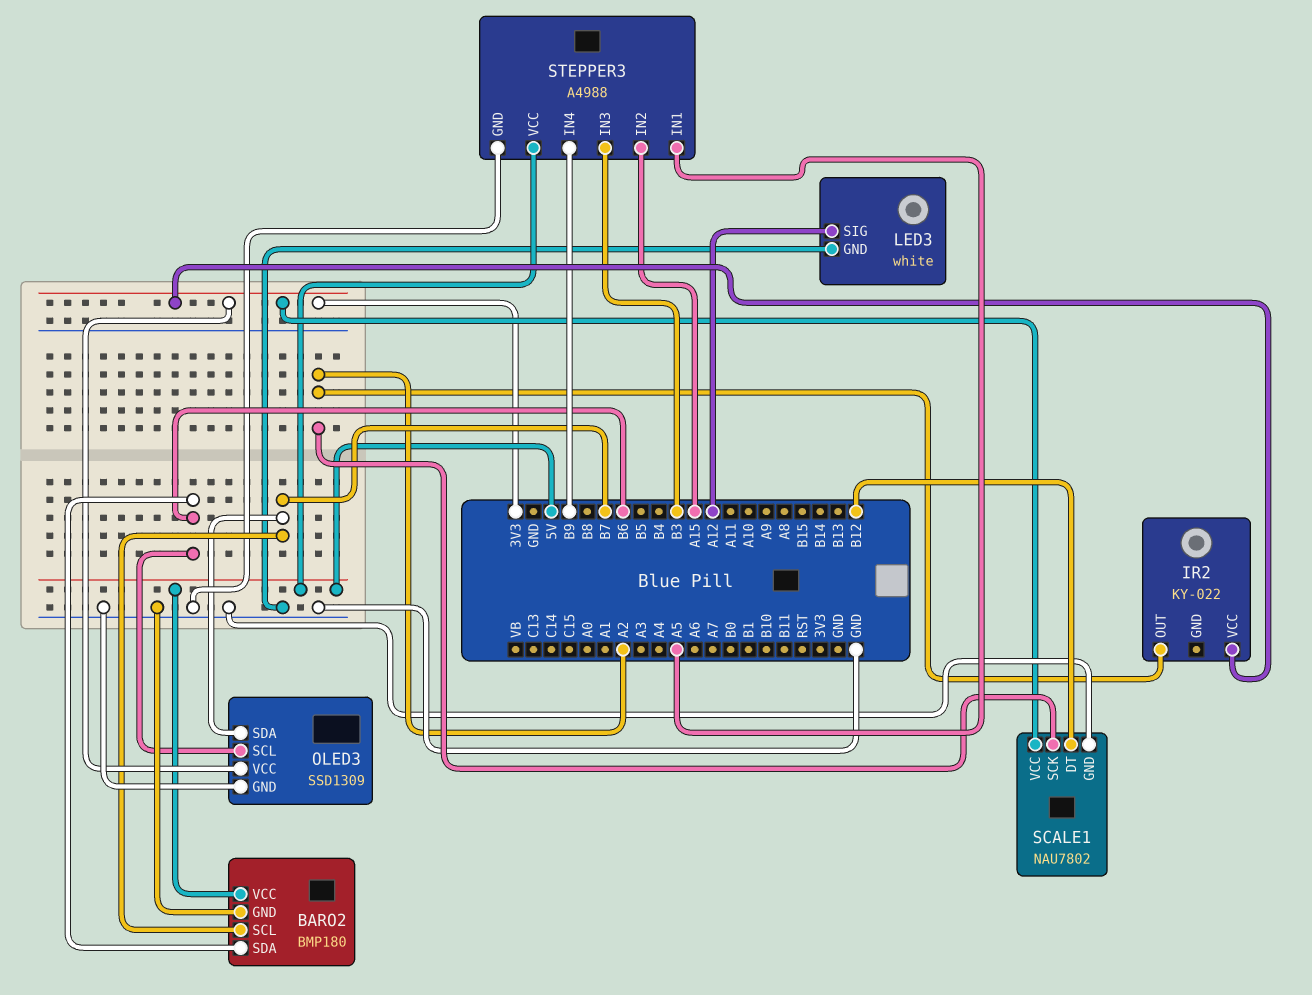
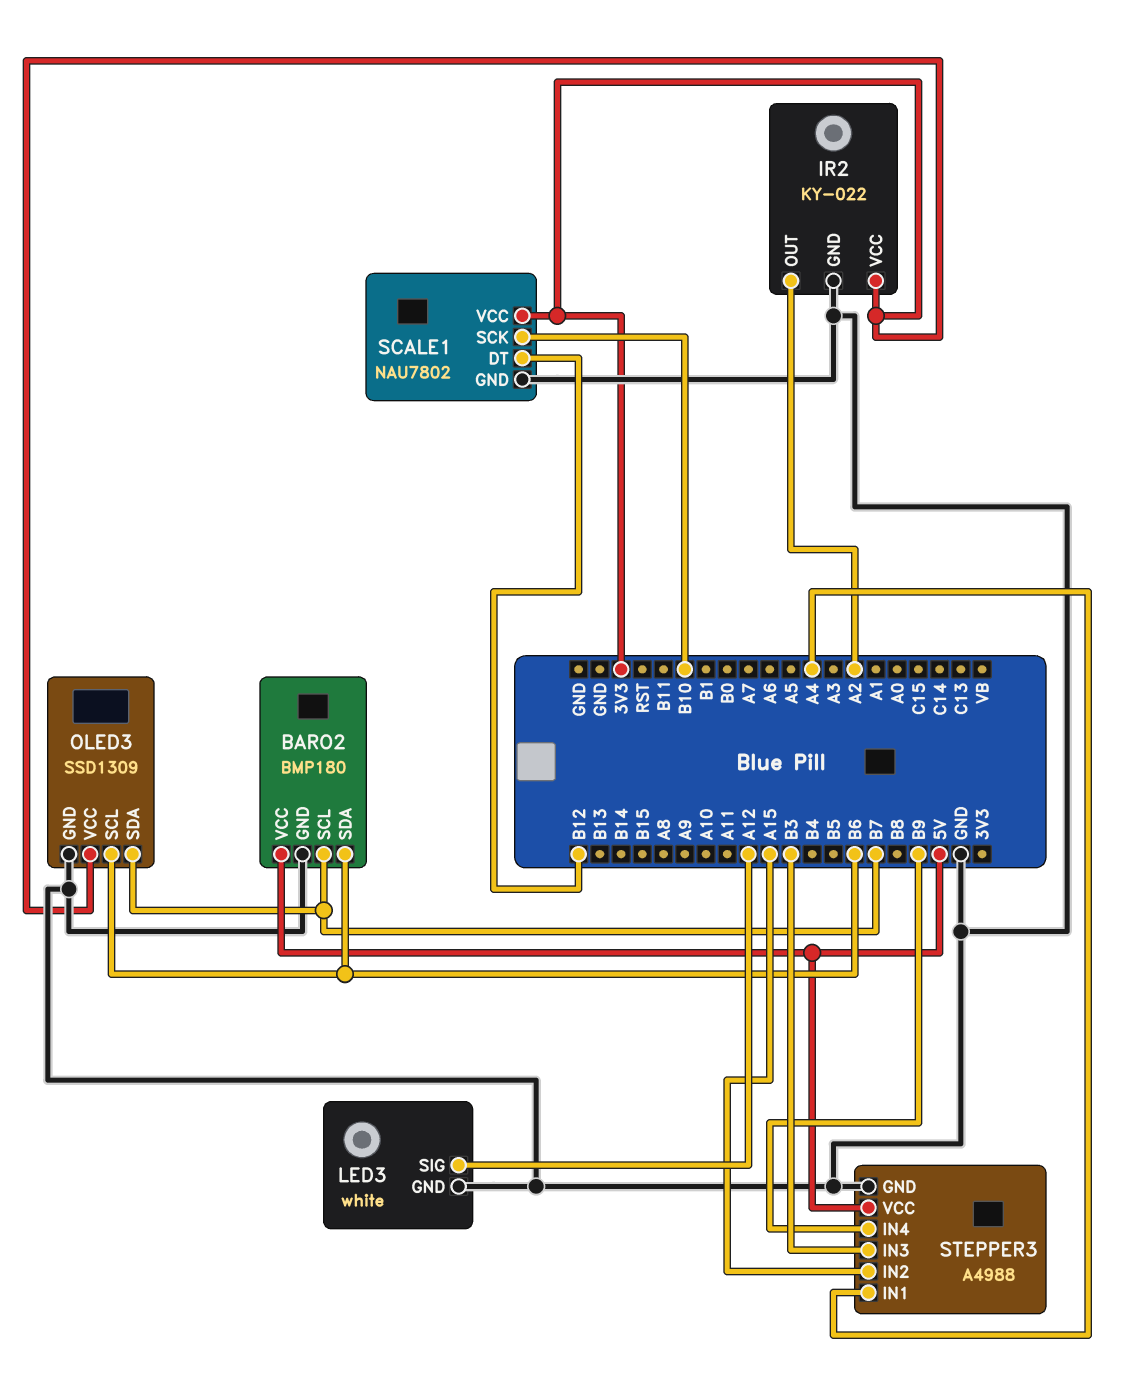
IR2 pin GND: none -> GND
SCALE1 pin SCK: A2 -> B10
STEPPER3 pin IN1: A5 -> A4

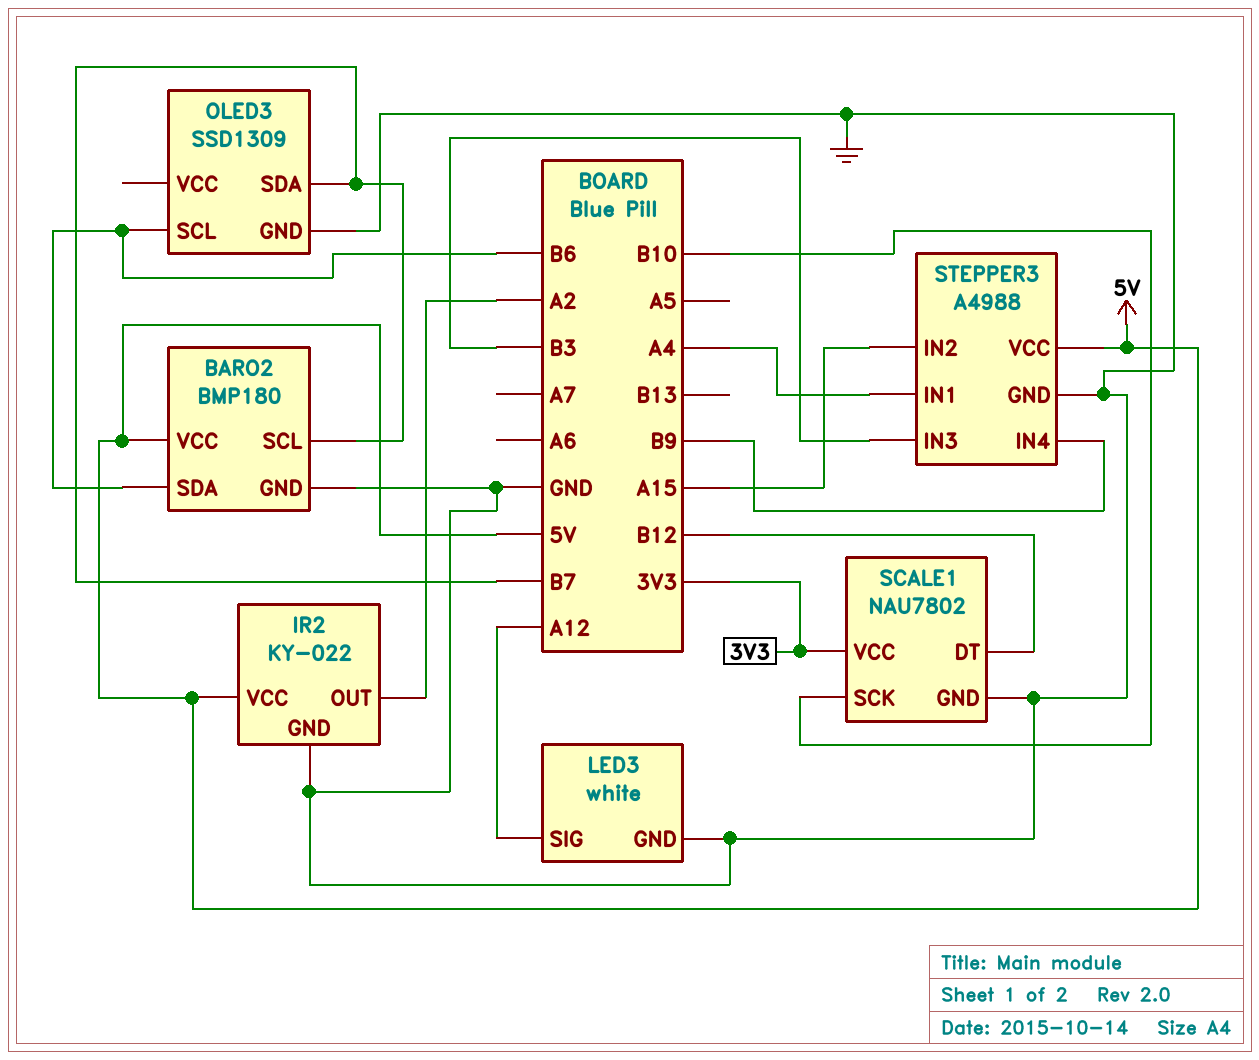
IR2 pin VCC: 3V3 -> 5V
OLED3 pin VCC: 3V3 -> none

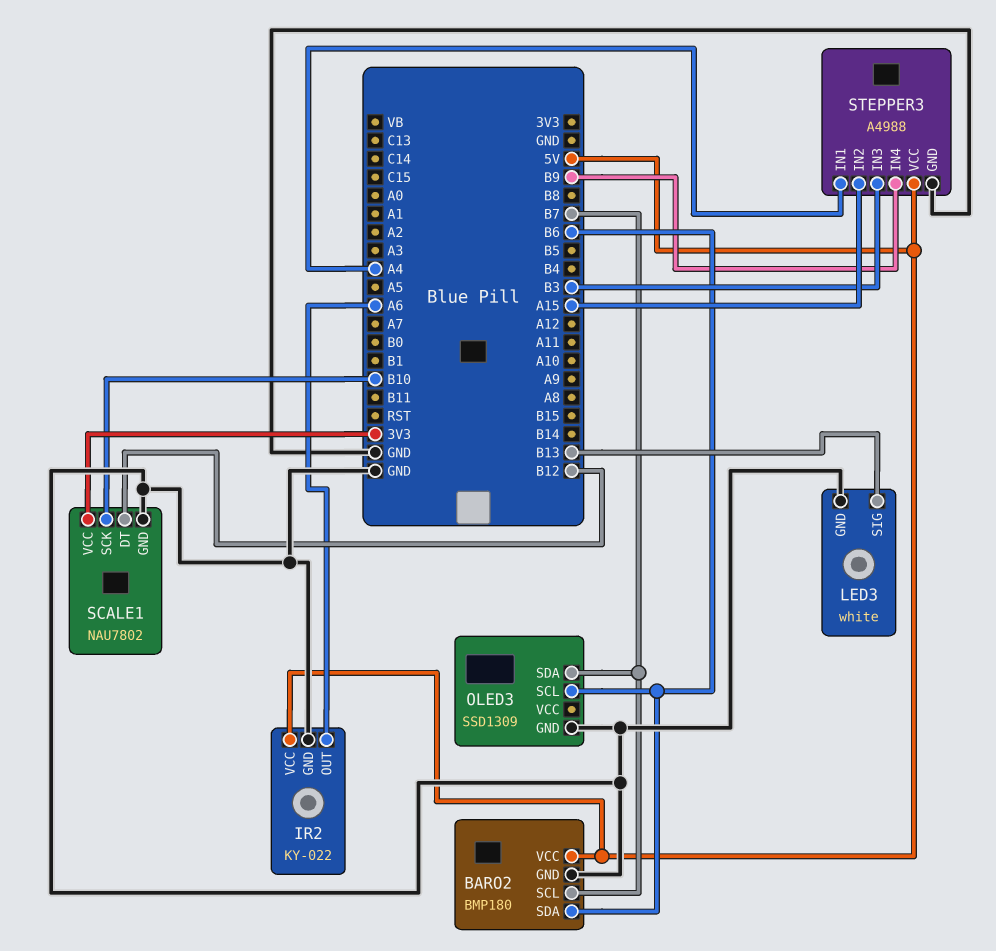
IR2 pin OUT: A2 -> A6
LED3 pin SIG: A12 -> B13

